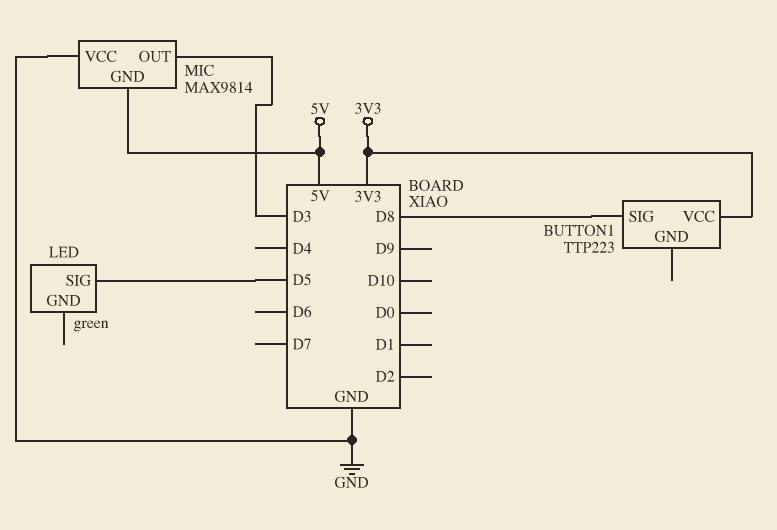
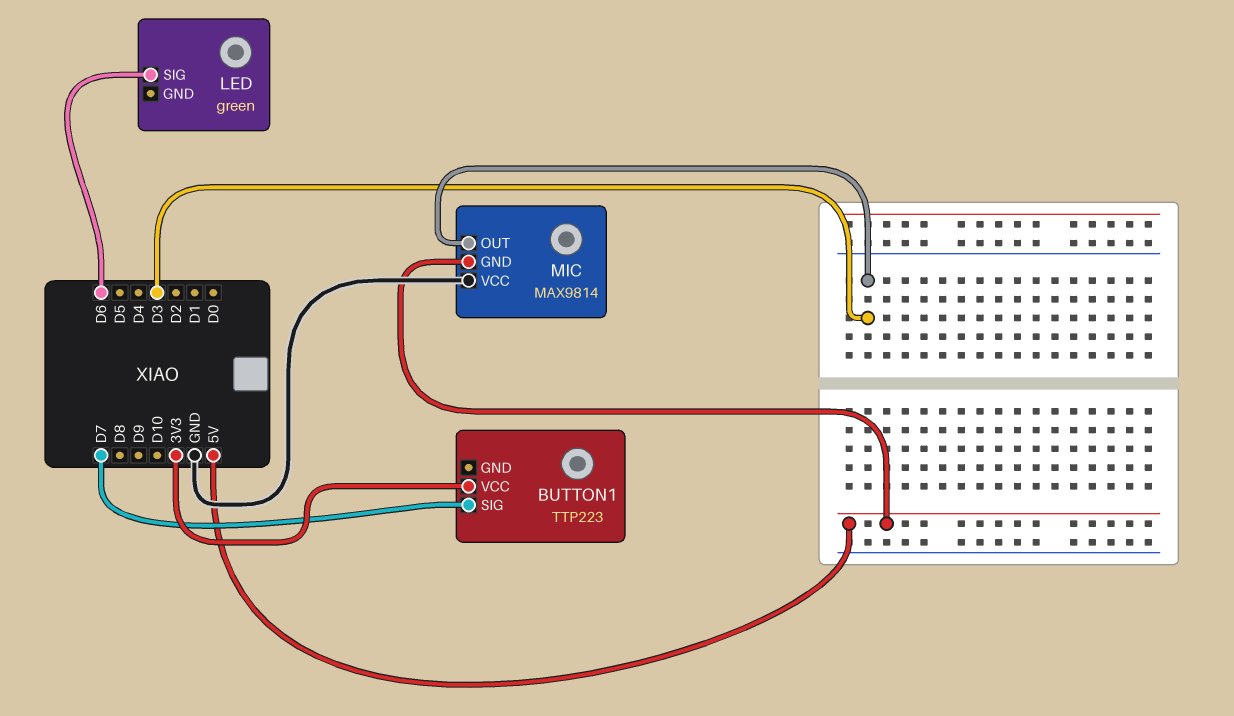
BUTTON1 pin SIG: D8 -> D7
LED pin SIG: D5 -> D6

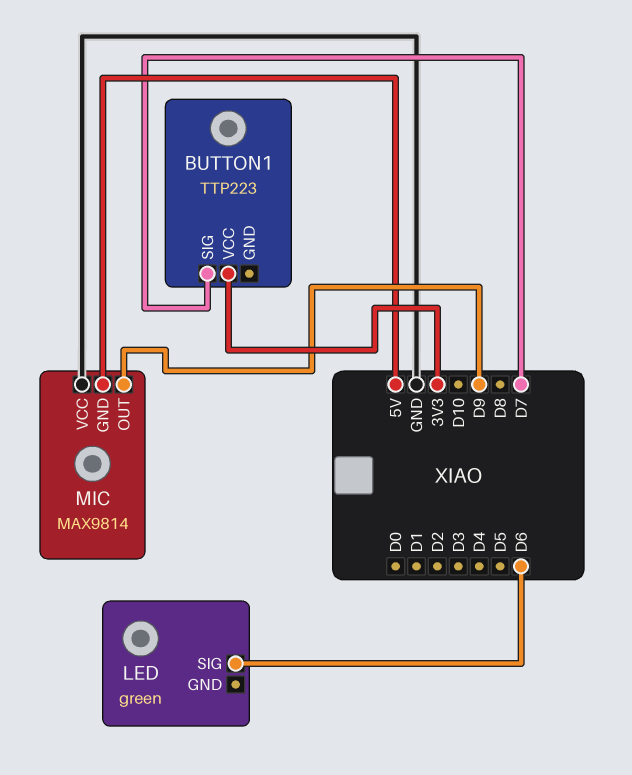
MIC pin OUT: D3 -> D9

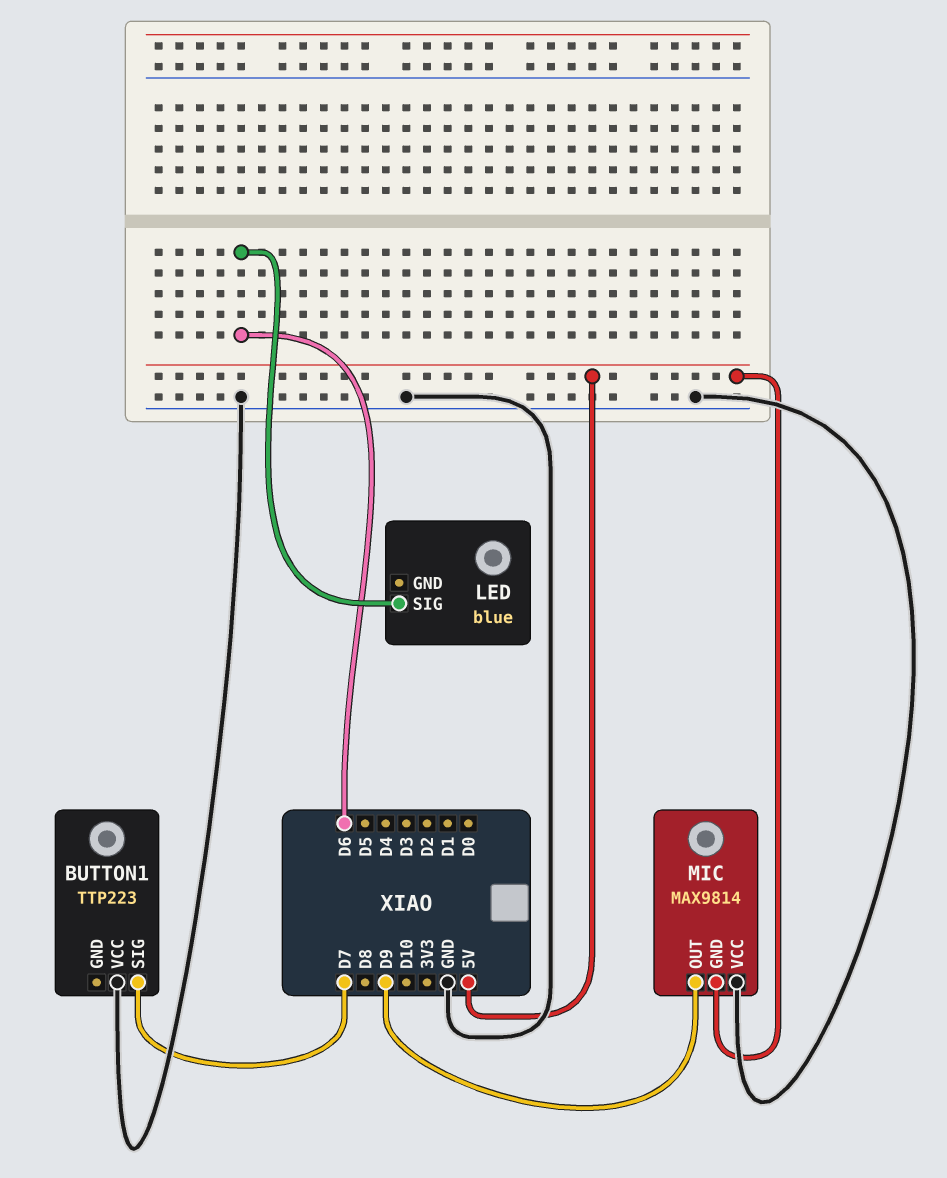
BUTTON1 pin VCC: 3V3 -> GND
LED: green -> blue

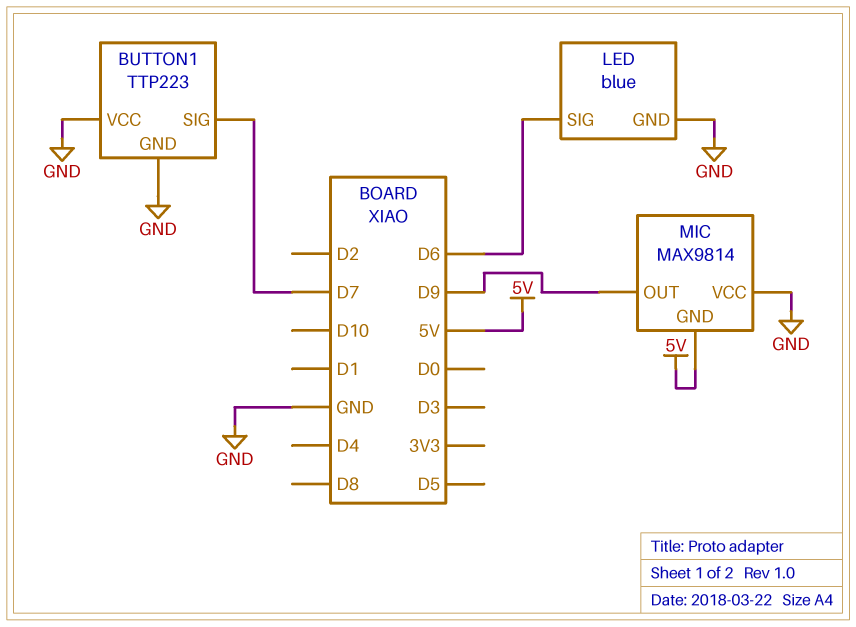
BUTTON1 pin GND: none -> GND
LED pin GND: none -> GND

